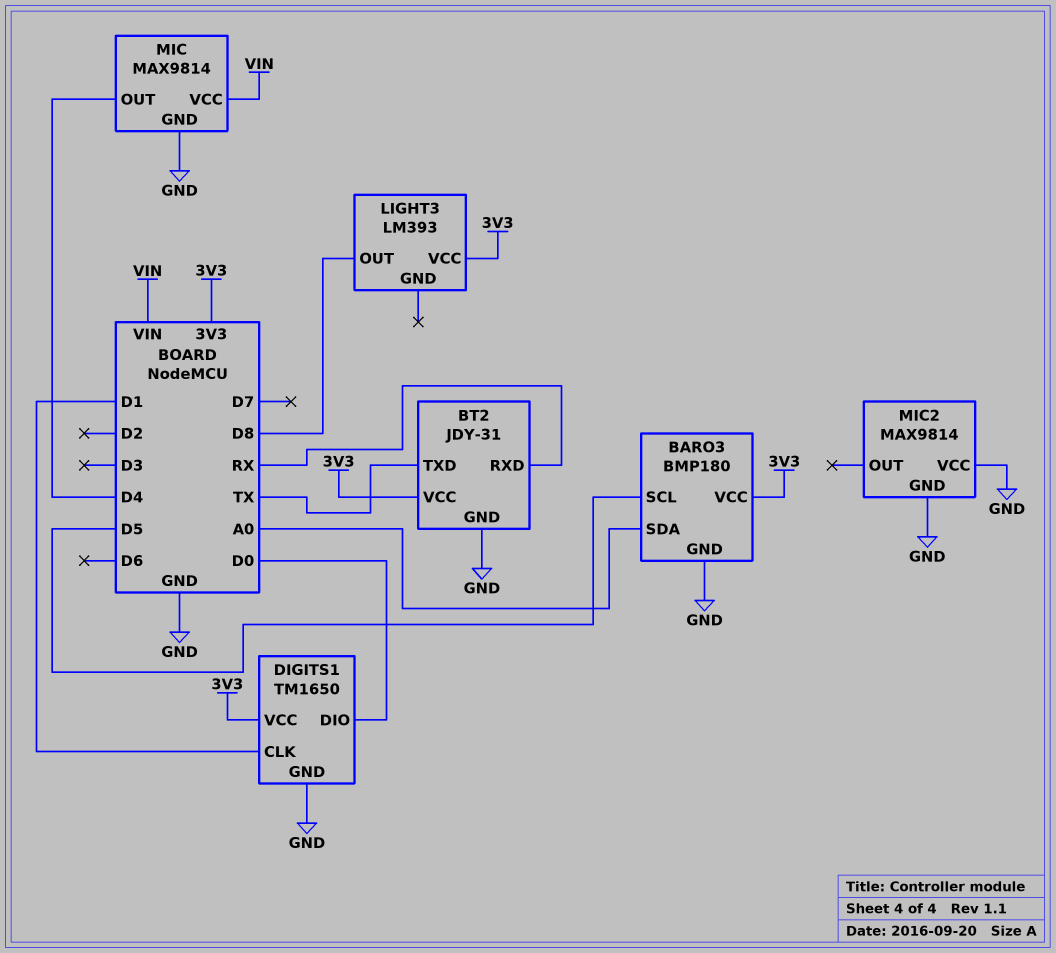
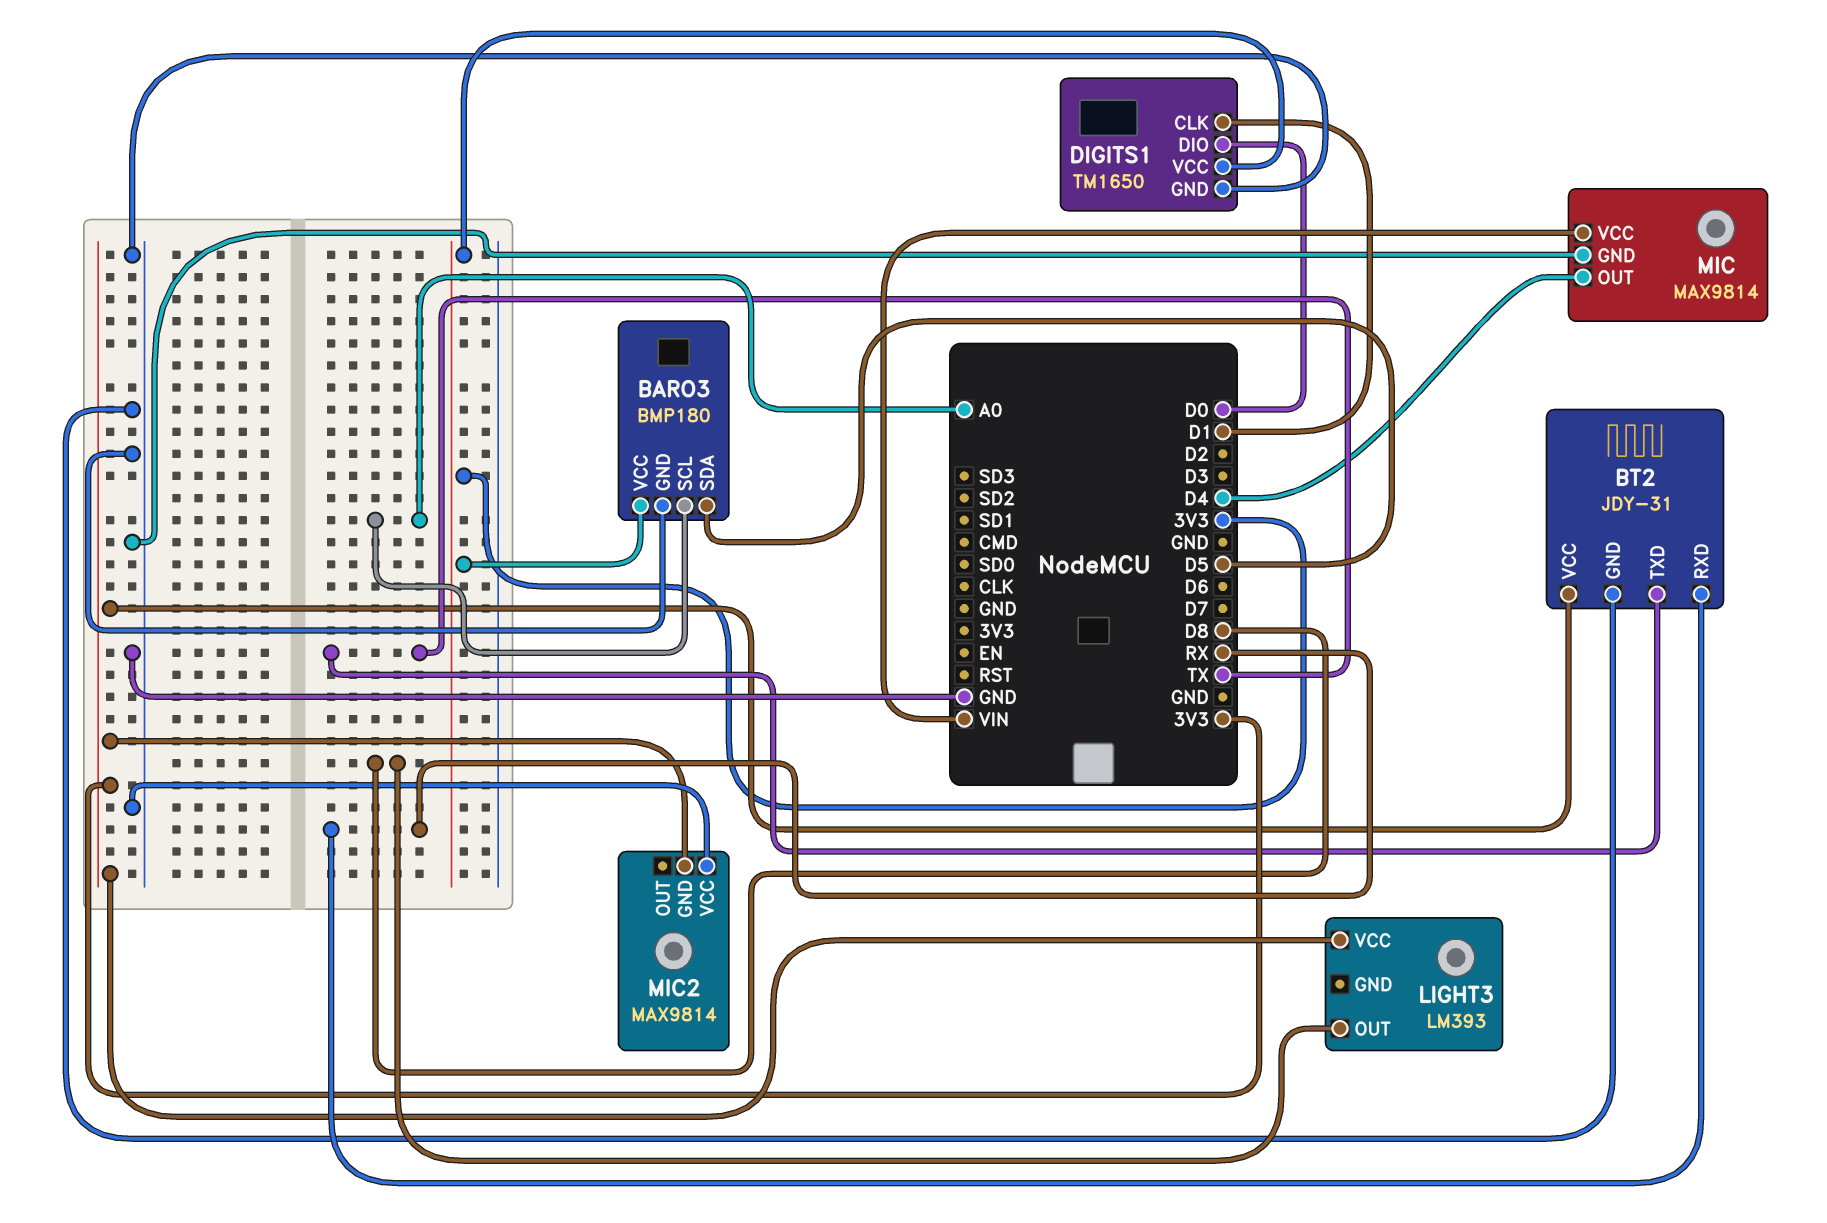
BARO3 pin SCL: D5 -> A0
BARO3 pin SDA: A0 -> D5
MIC2 pin GND: GND -> 3V3

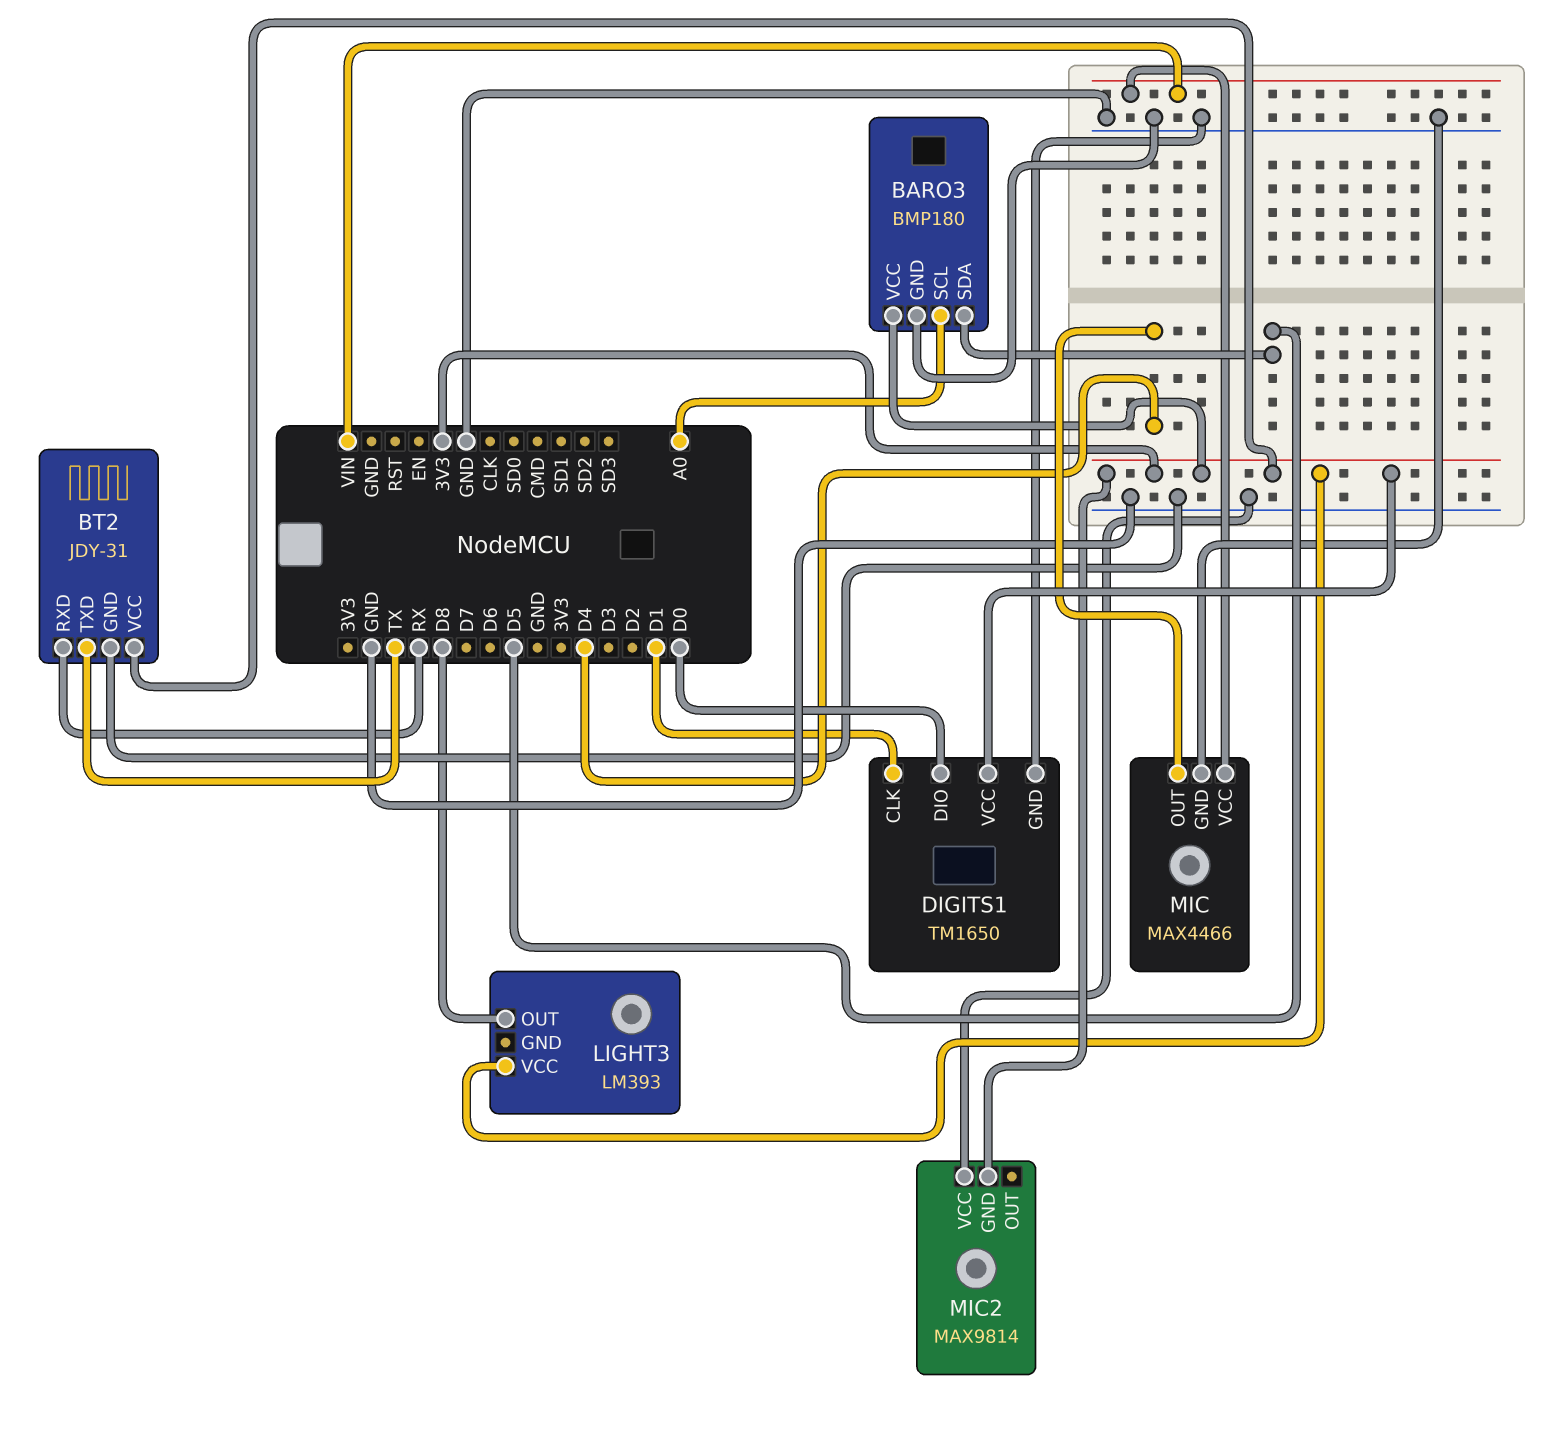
MIC: MAX9814 -> MAX4466

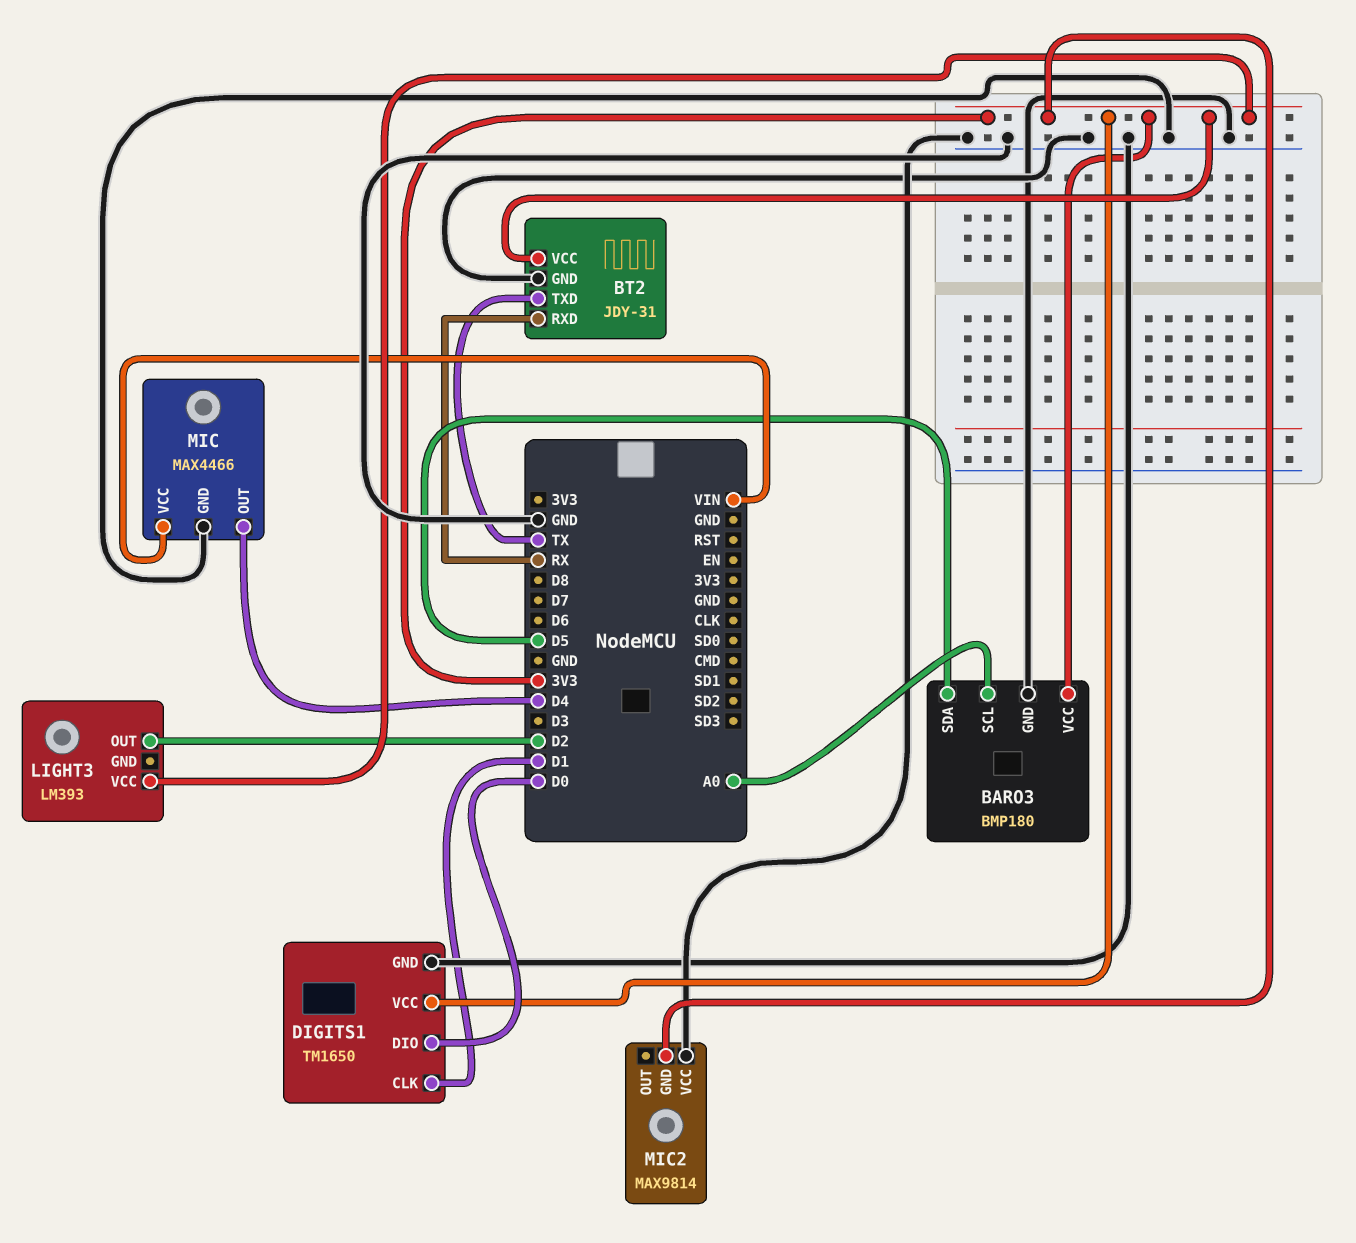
LIGHT3 pin OUT: D8 -> D2

